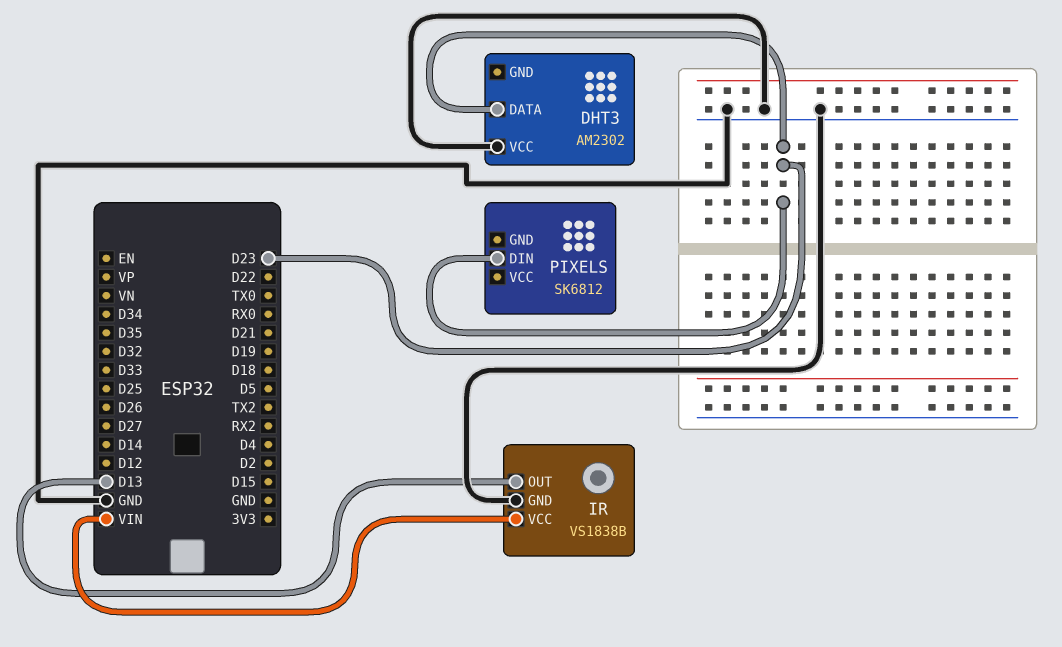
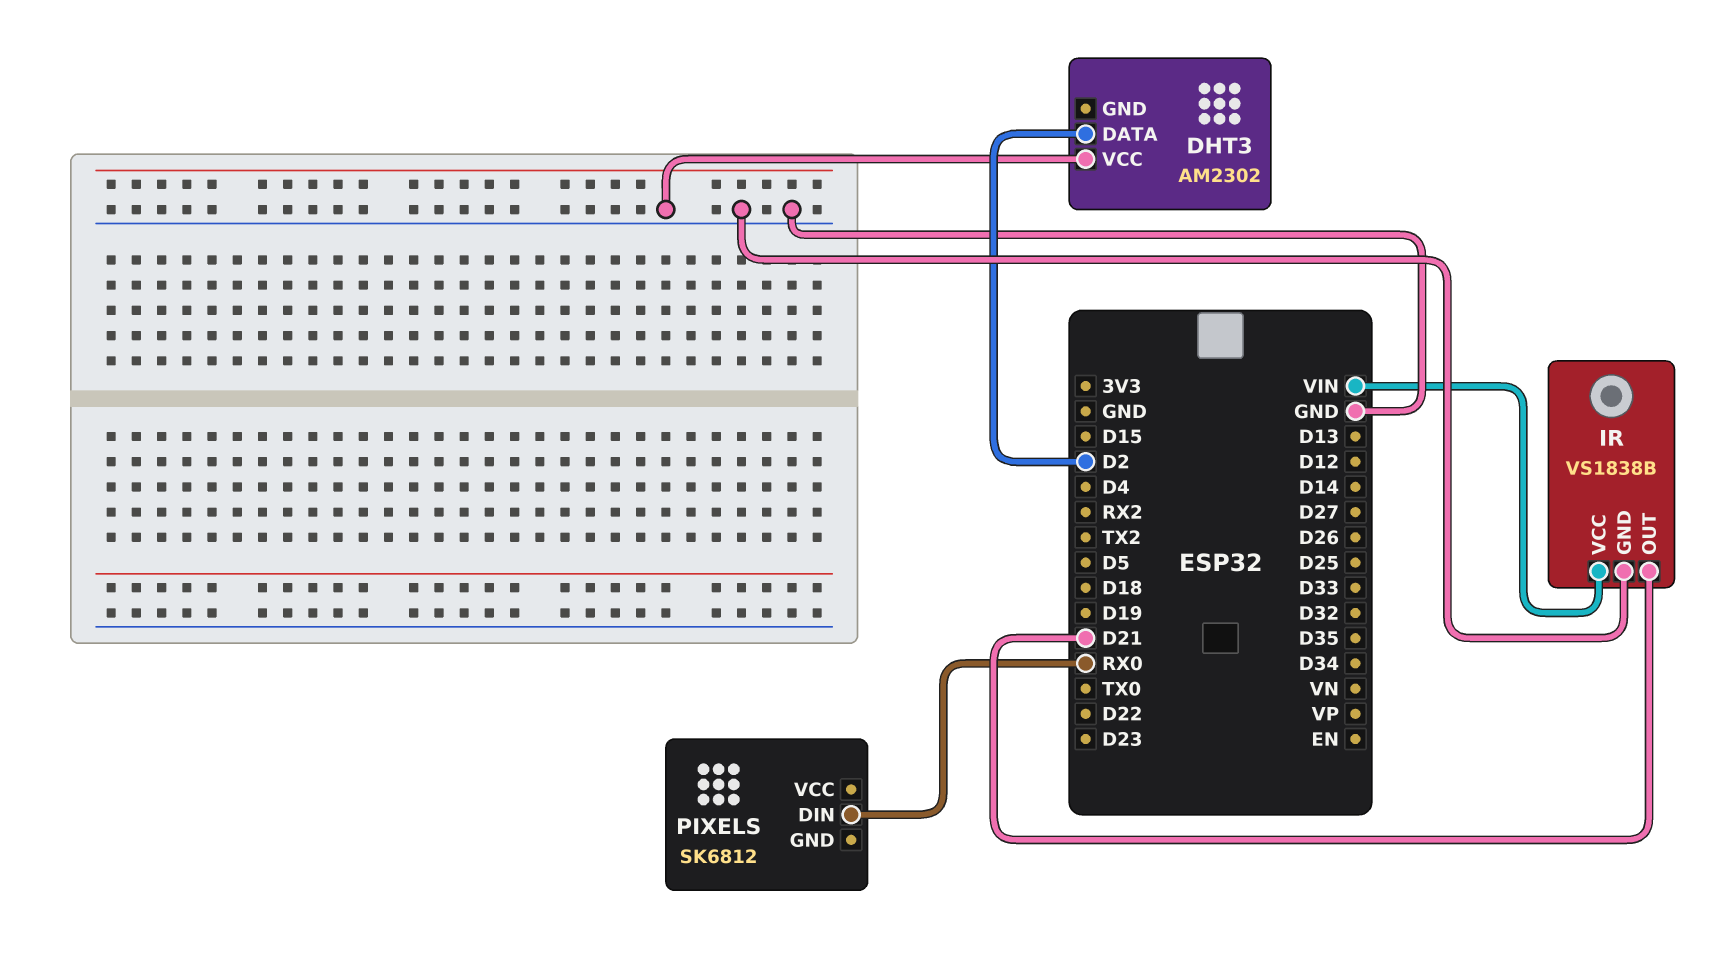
DHT3 pin DATA: D23 -> D2
IR pin OUT: D13 -> D21
PIXELS pin DIN: D23 -> RX0

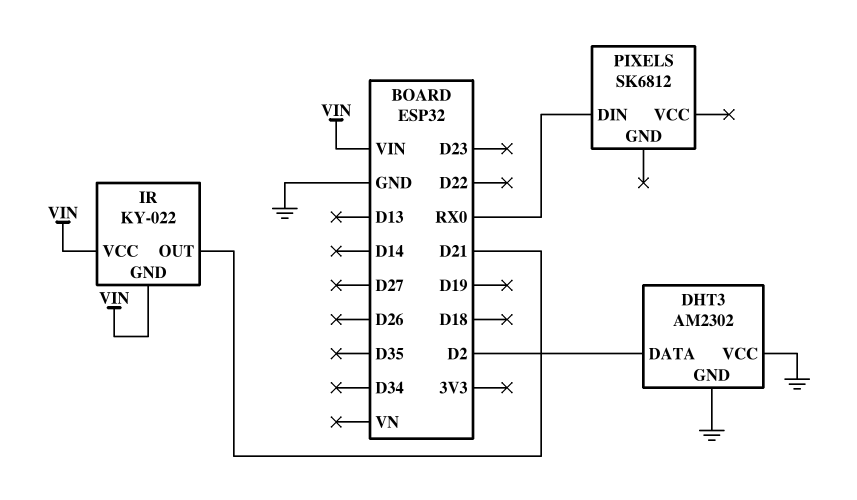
DHT3 pin GND: none -> GND
IR: VS1838B -> KY-022
IR pin GND: GND -> VIN

